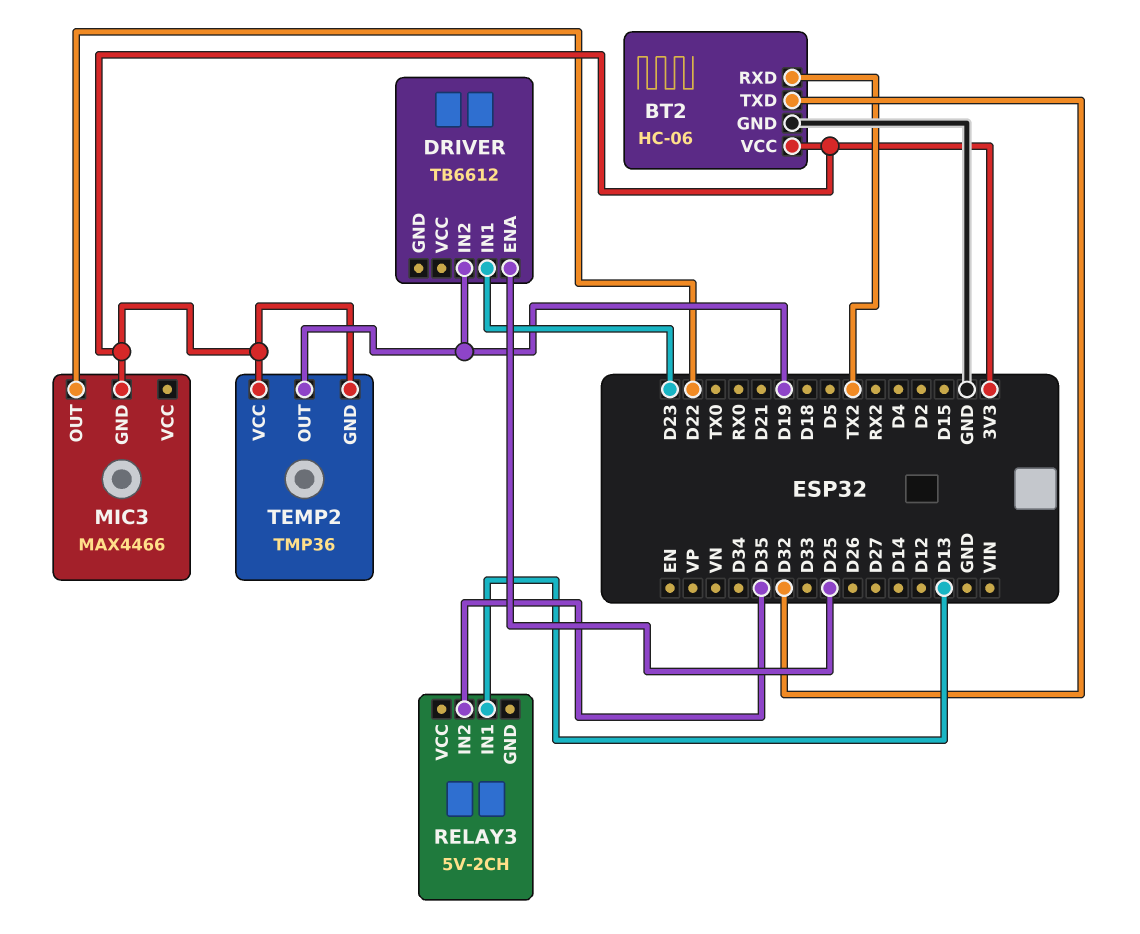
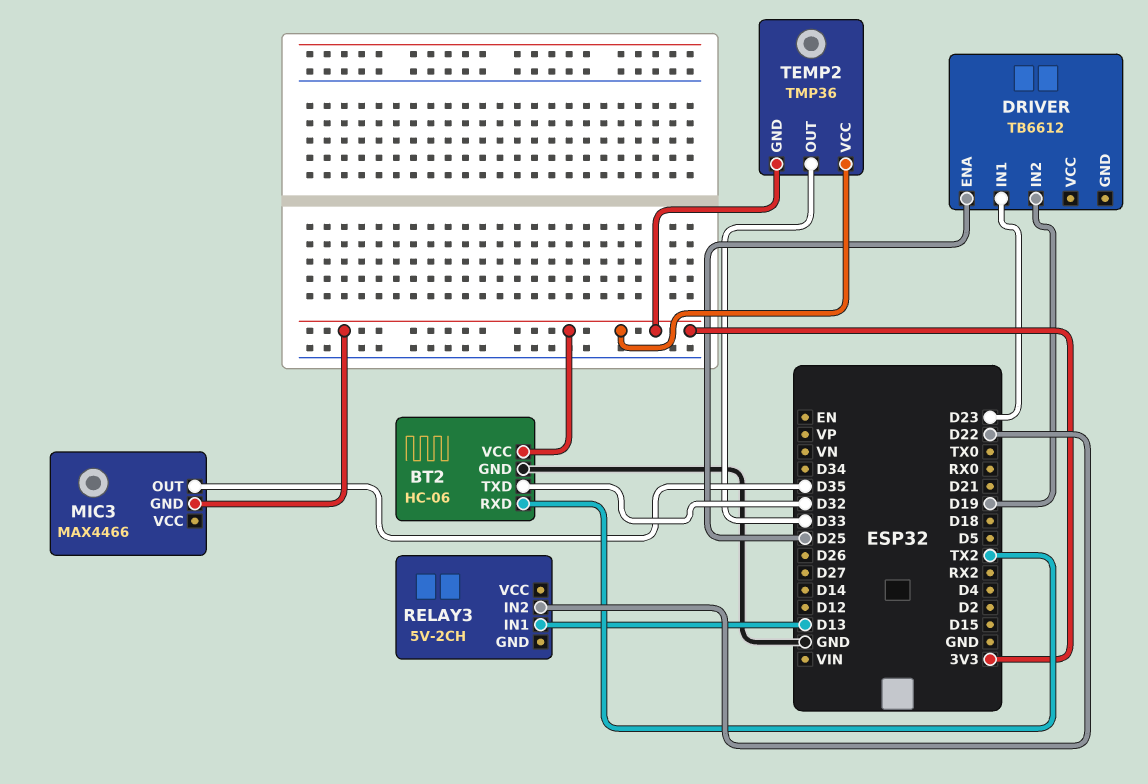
MIC3 pin OUT: D22 -> D35
RELAY3 pin IN2: D35 -> D22
TEMP2 pin OUT: D19 -> D33

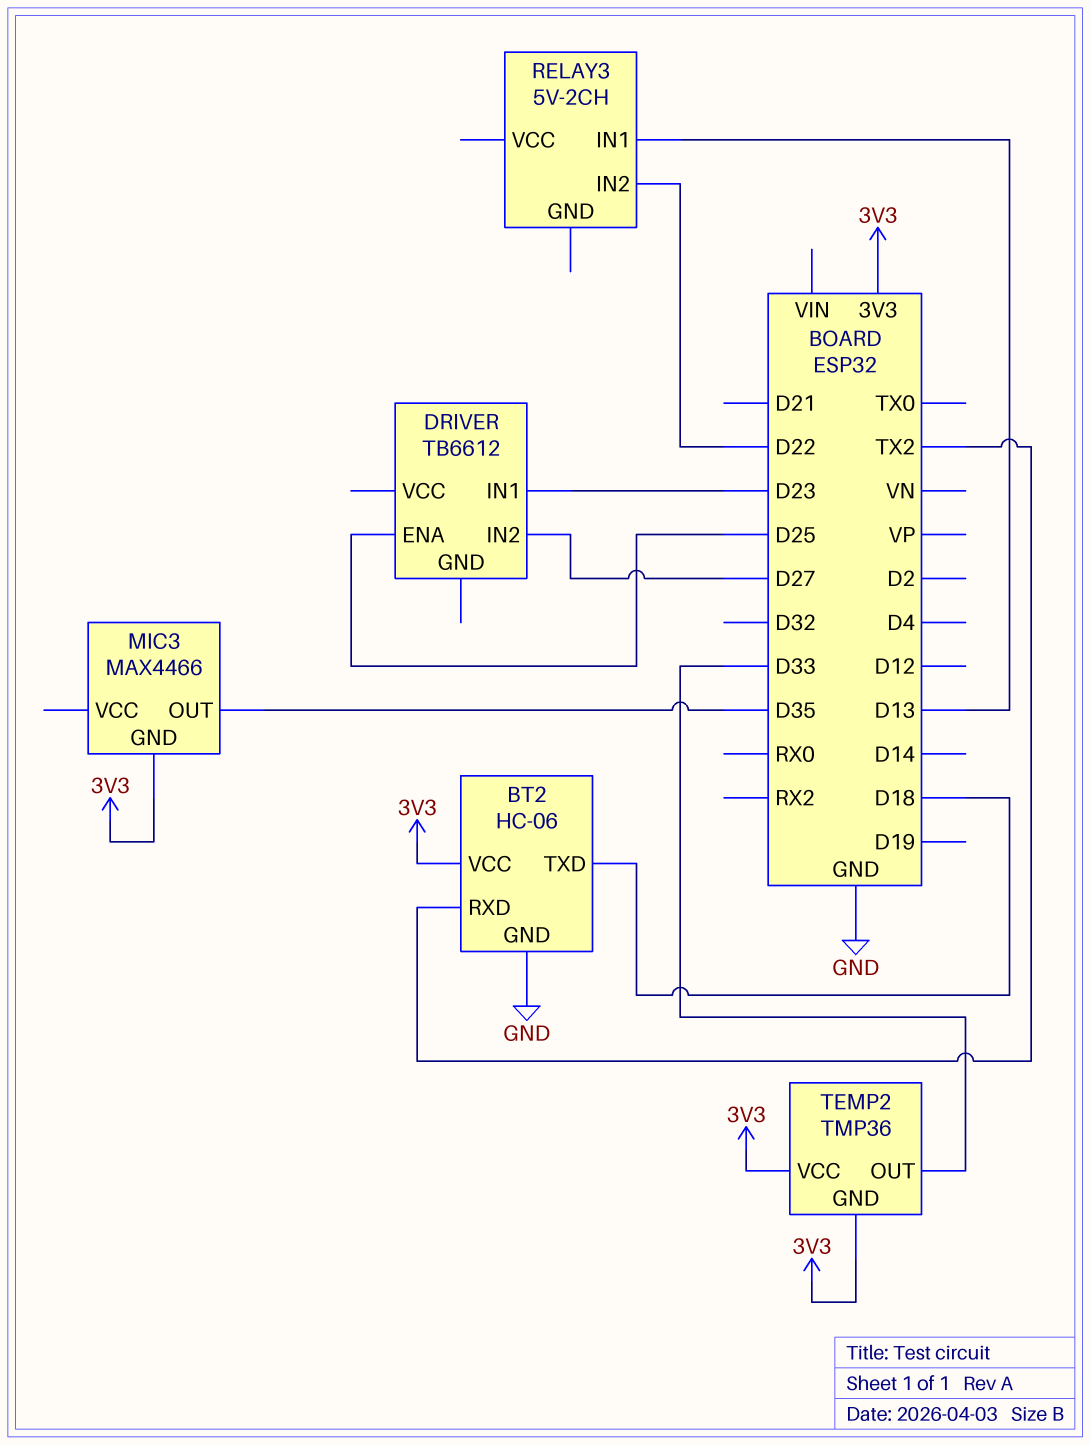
BT2 pin TXD: D32 -> D18
DRIVER pin IN2: D19 -> D27

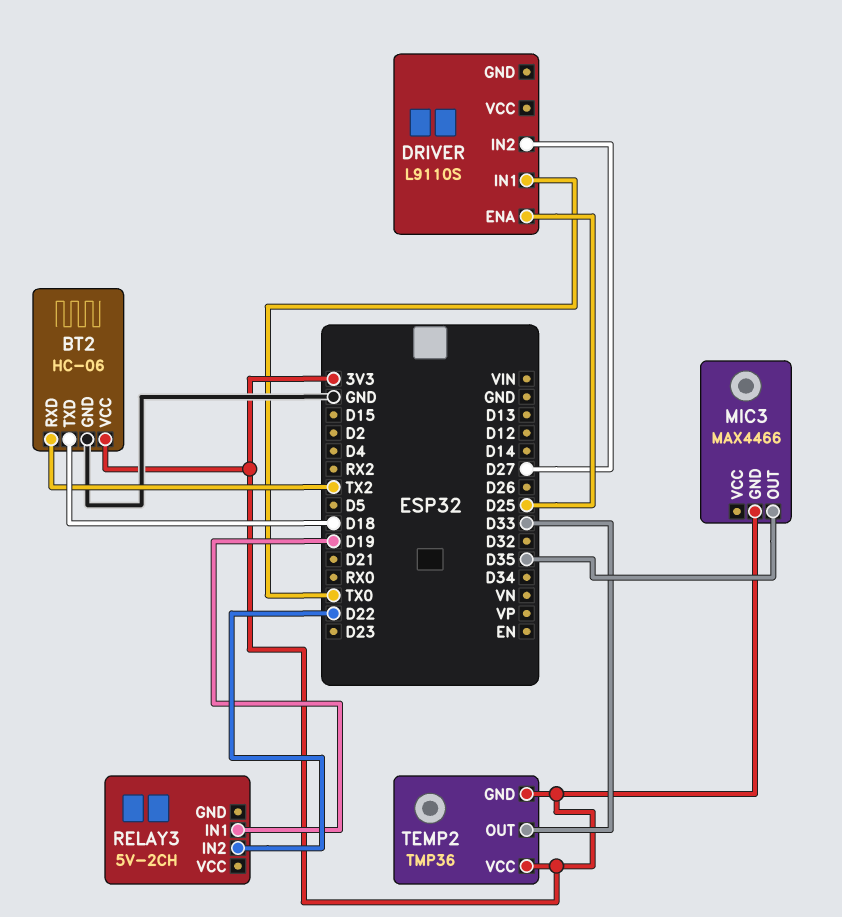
DRIVER: TB6612 -> L9110S
DRIVER pin IN1: D23 -> TX0
RELAY3 pin IN1: D13 -> D19

